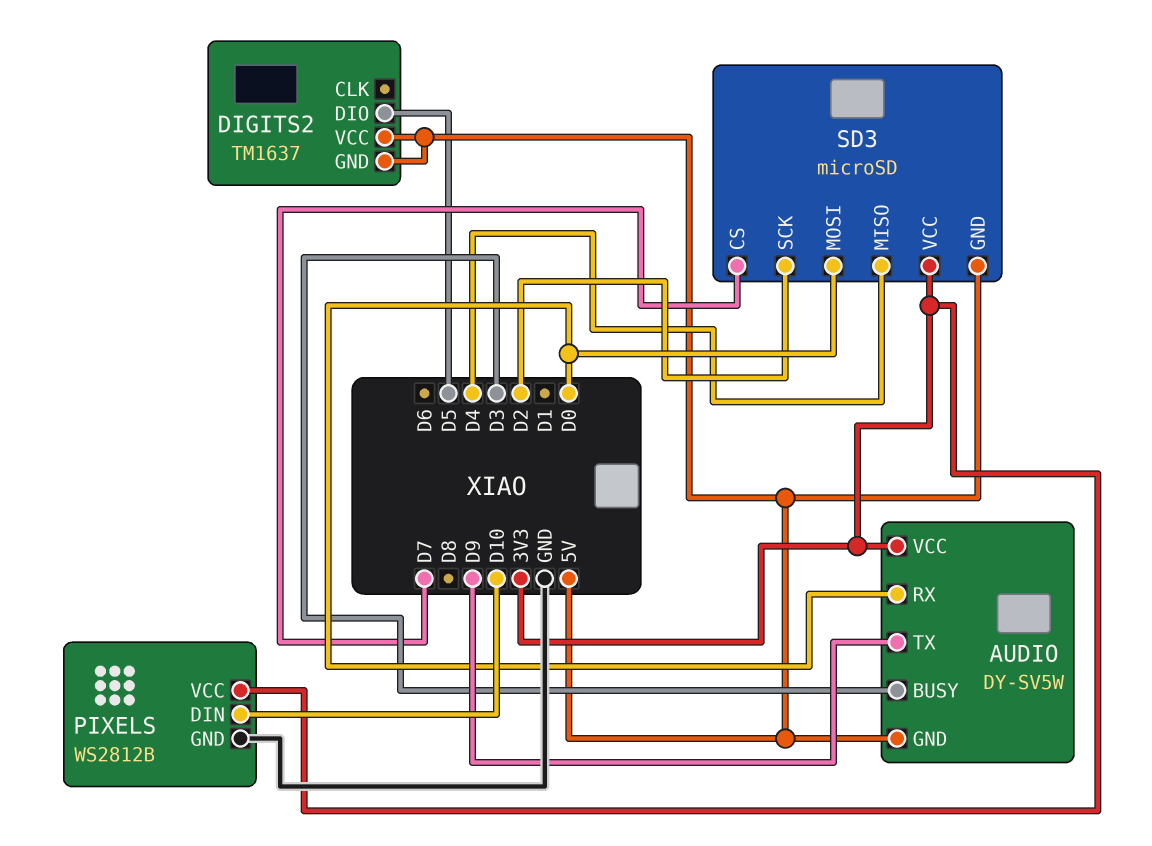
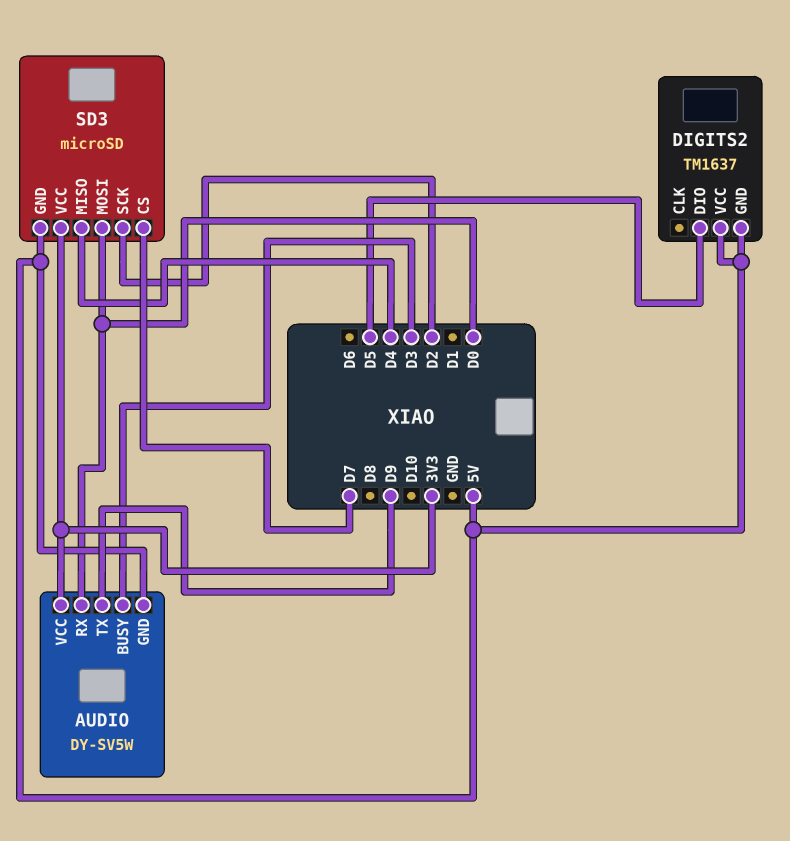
PIXELS: WS2812B -> none
PIXELS pin DIN: D10 -> none
PIXELS pin GND: GND -> none
PIXELS pin VCC: 3V3 -> none

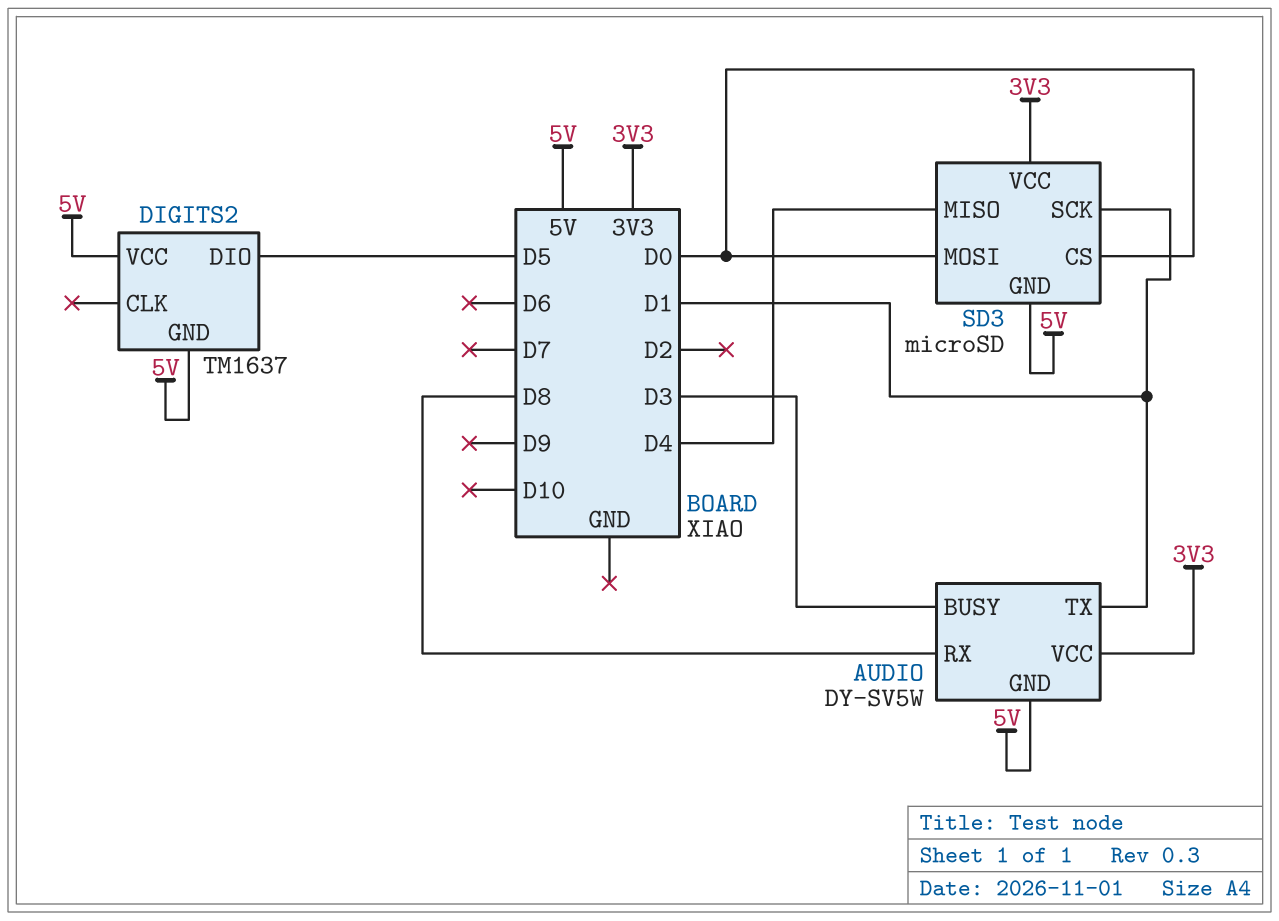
AUDIO pin RX: D0 -> D8
AUDIO pin TX: D9 -> D1
SD3 pin CS: D7 -> D0
SD3 pin SCK: D2 -> D1

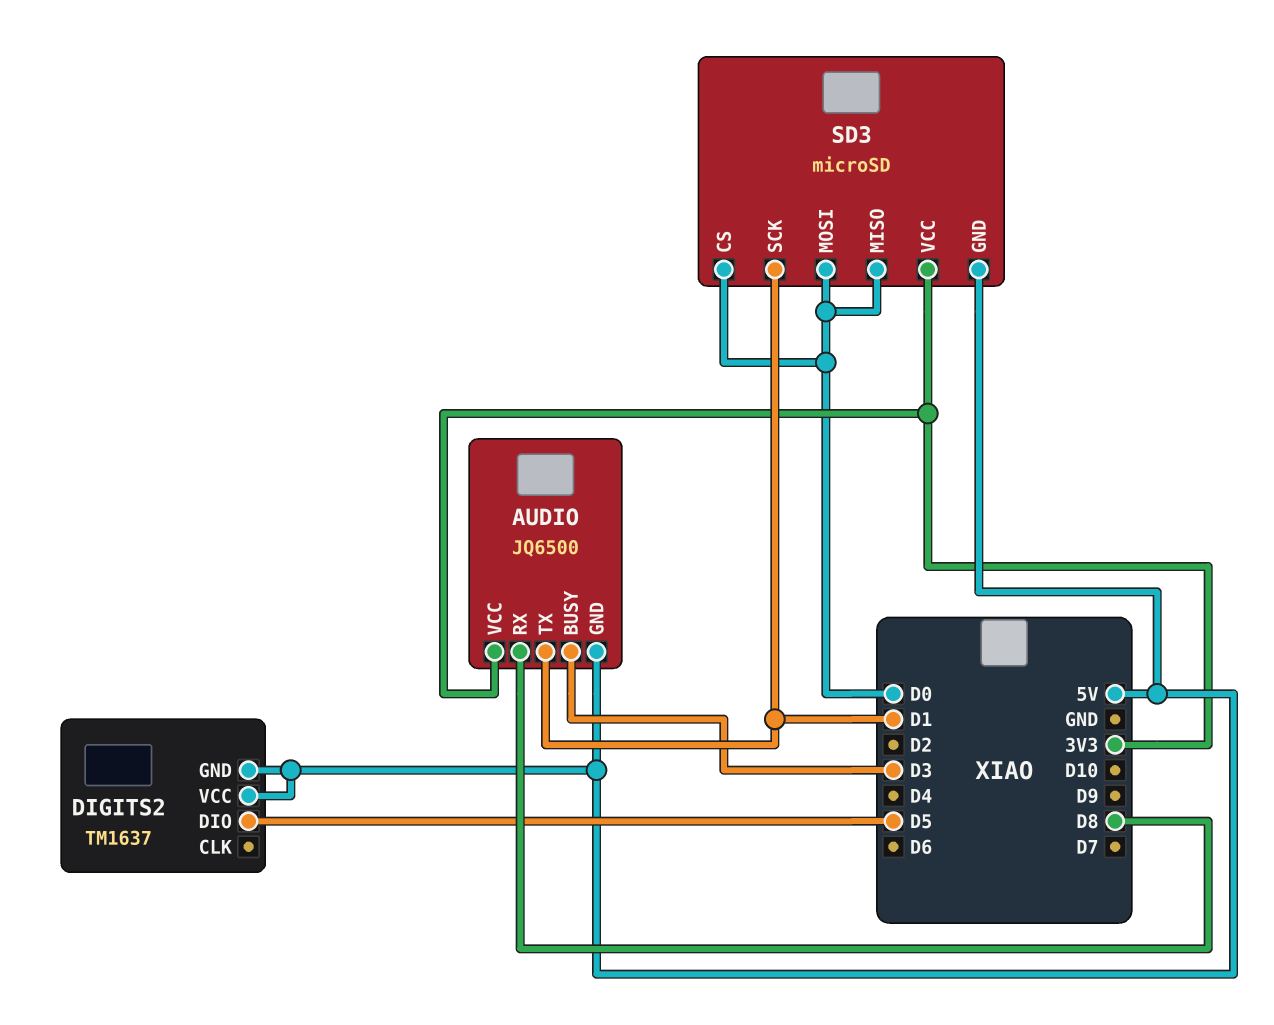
AUDIO: DY-SV5W -> JQ6500
SD3 pin MISO: D4 -> D0

